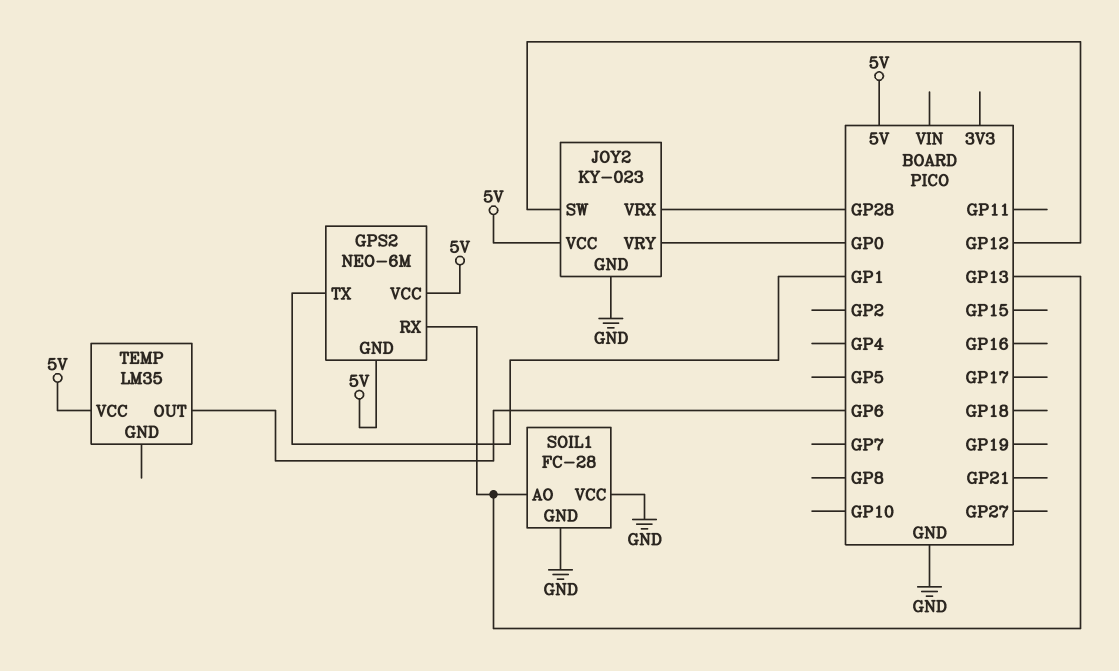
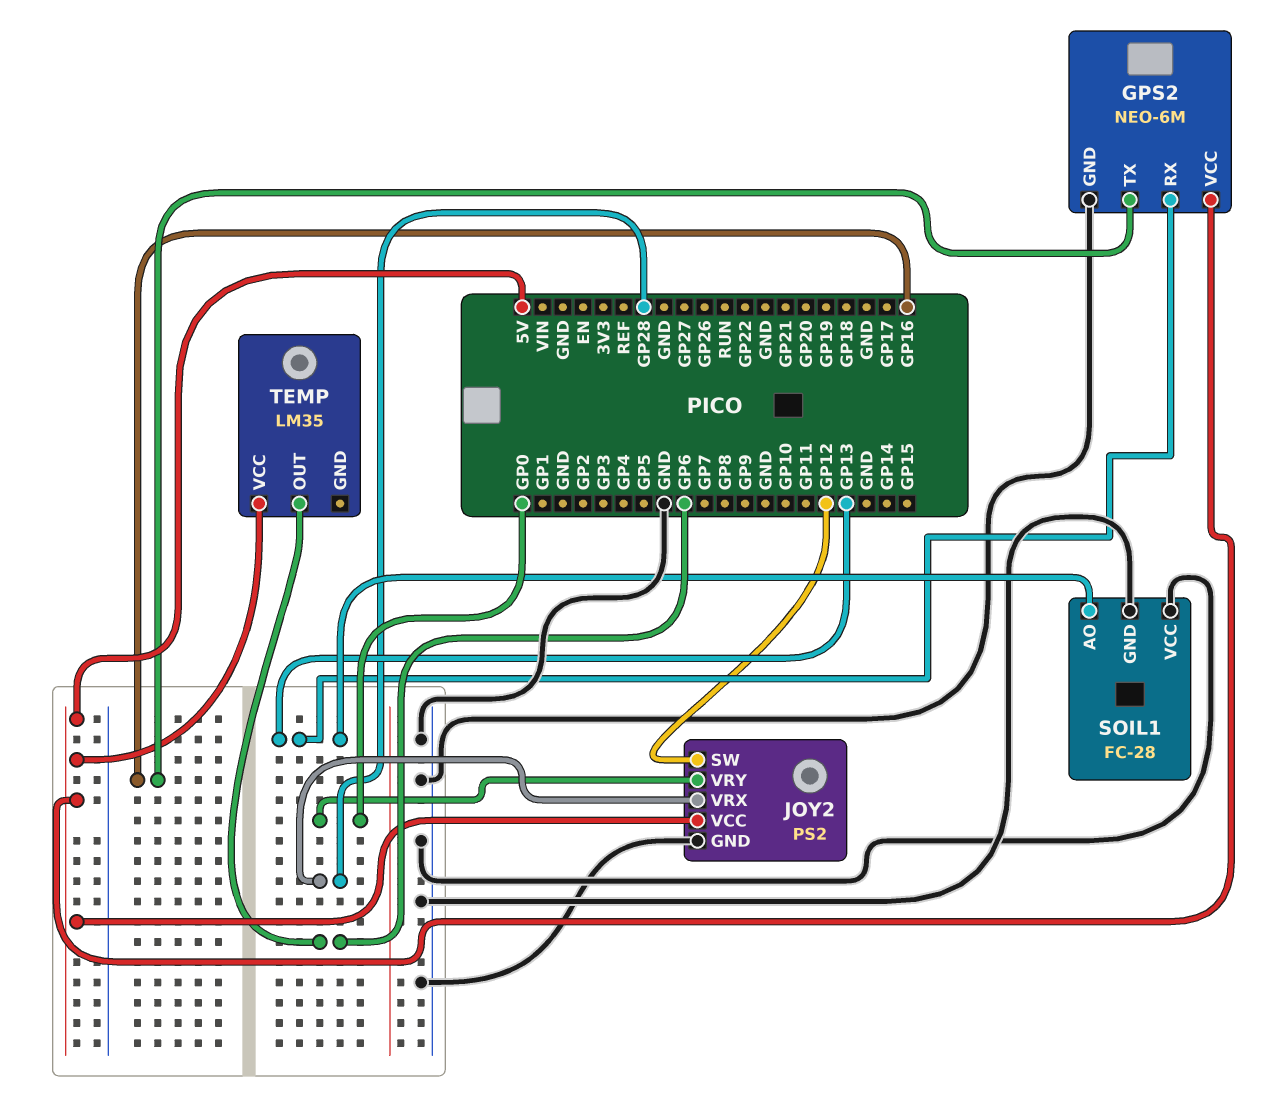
GPS2 pin GND: 5V -> GND
GPS2 pin TX: GP1 -> GP16
JOY2: KY-023 -> PS2

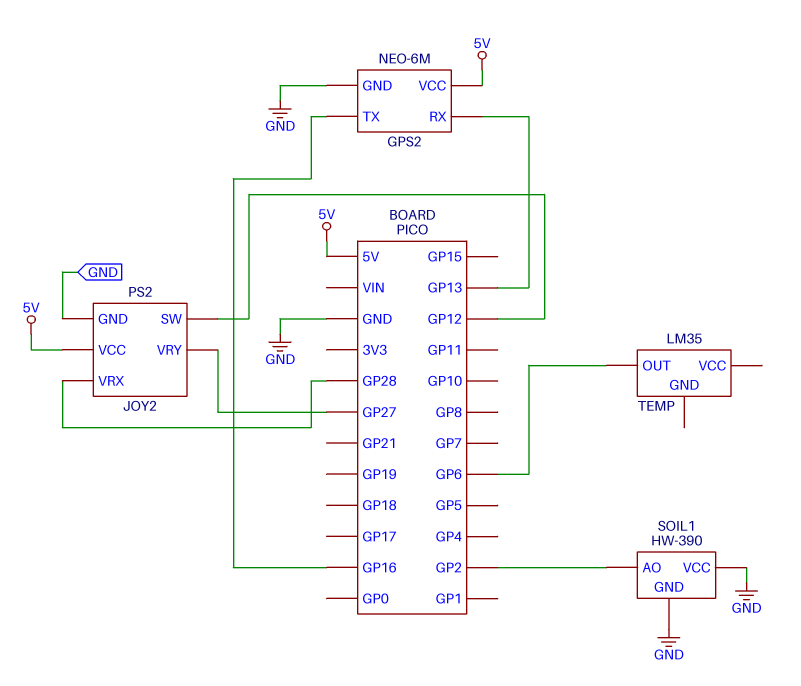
JOY2 pin VRY: GP0 -> GP27
SOIL1: FC-28 -> HW-390
SOIL1 pin AO: GP13 -> GP2
TEMP pin VCC: 5V -> none

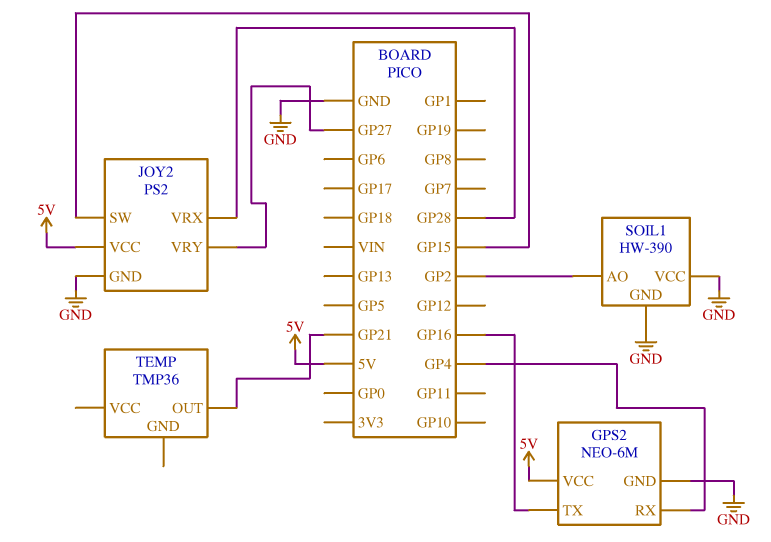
GPS2 pin RX: GP13 -> GP4
JOY2 pin SW: GP12 -> GP15
TEMP: LM35 -> TMP36
TEMP pin OUT: GP6 -> GP21

